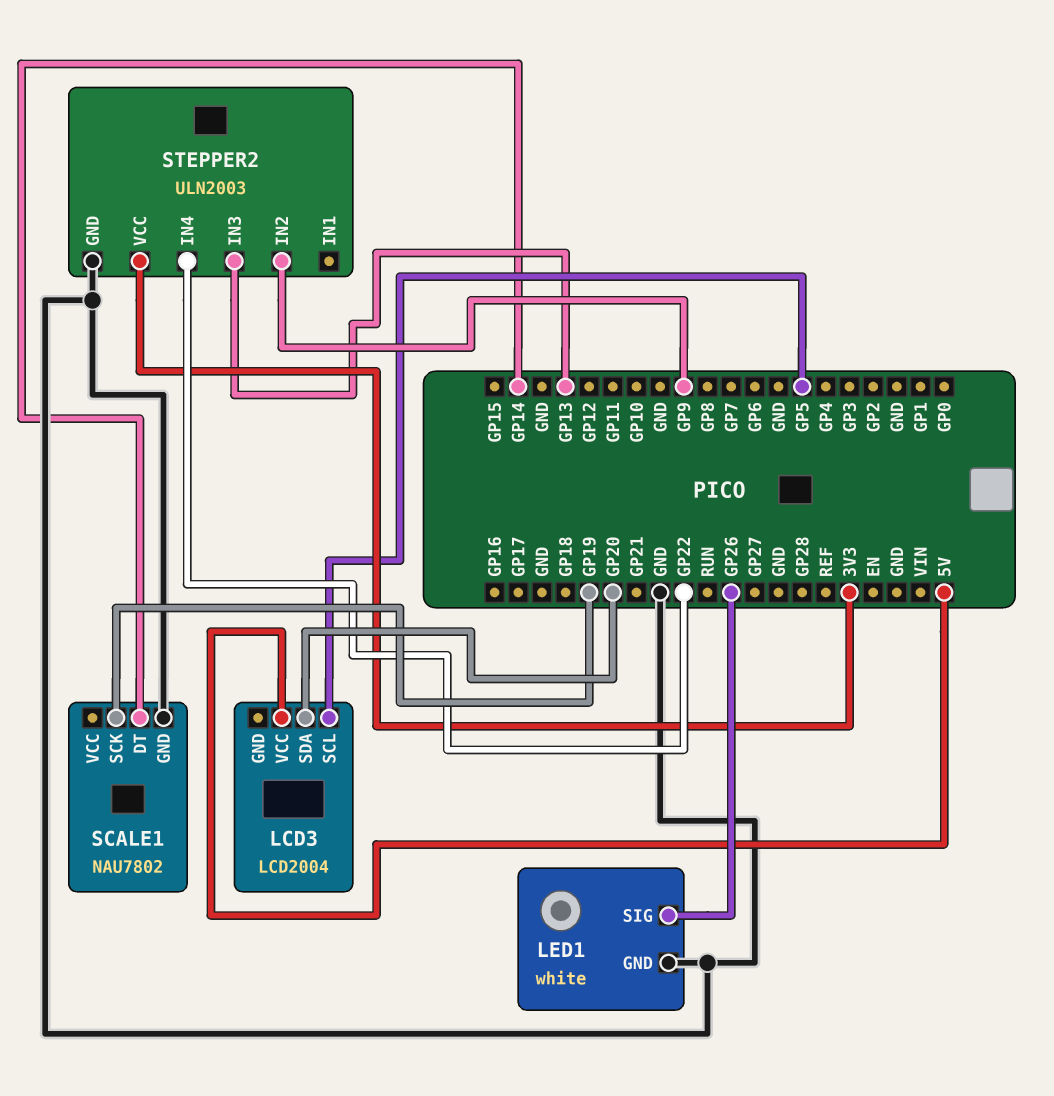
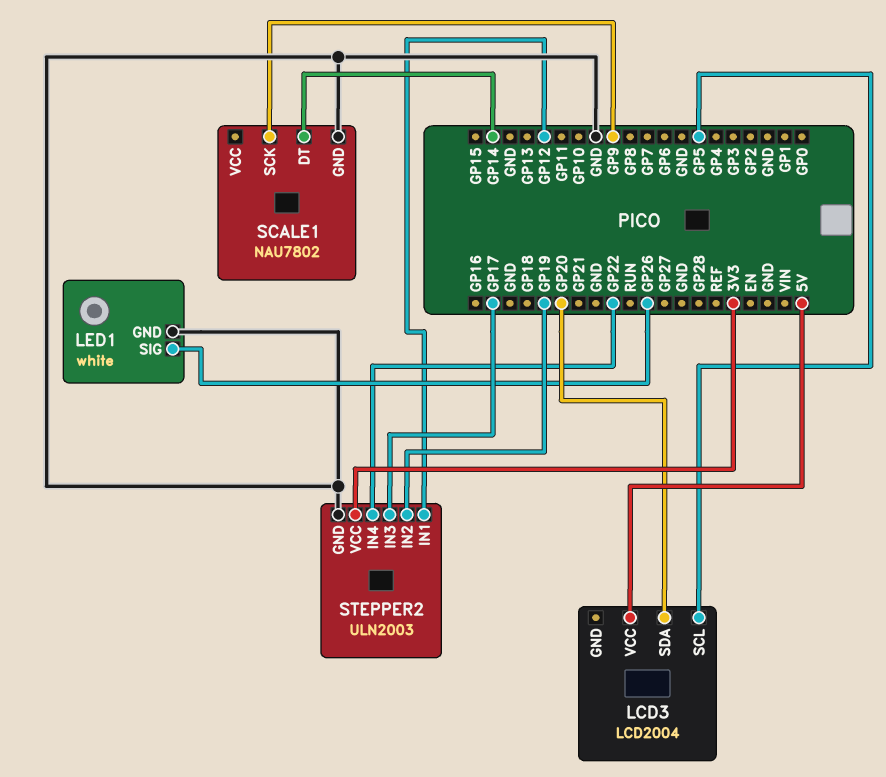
SCALE1 pin SCK: GP19 -> GP9
STEPPER2 pin IN1: none -> GP12
STEPPER2 pin IN2: GP9 -> GP19
STEPPER2 pin IN3: GP13 -> GP17

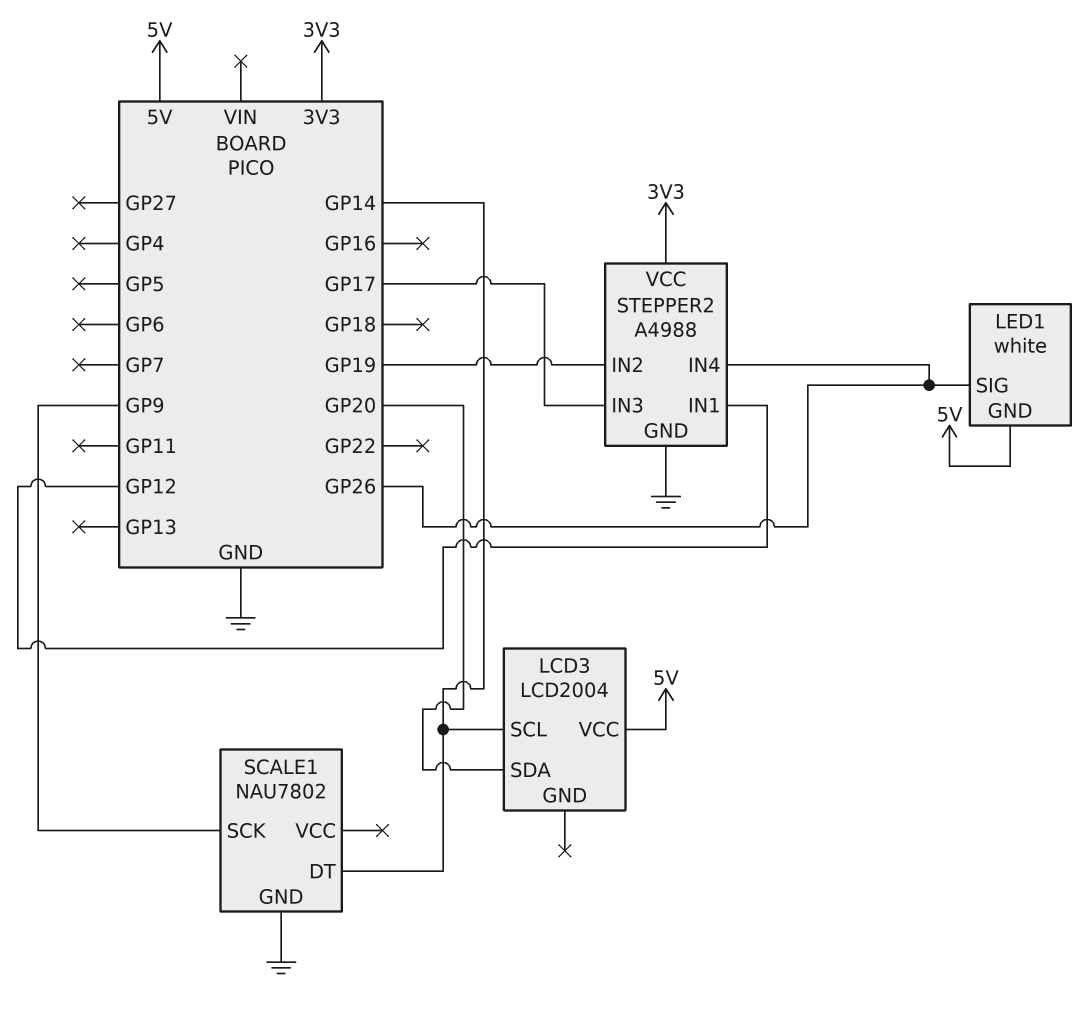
LCD3 pin SCL: GP5 -> GP14
LED1 pin GND: GND -> 5V
STEPPER2: ULN2003 -> A4988
STEPPER2 pin IN4: GP22 -> GP26

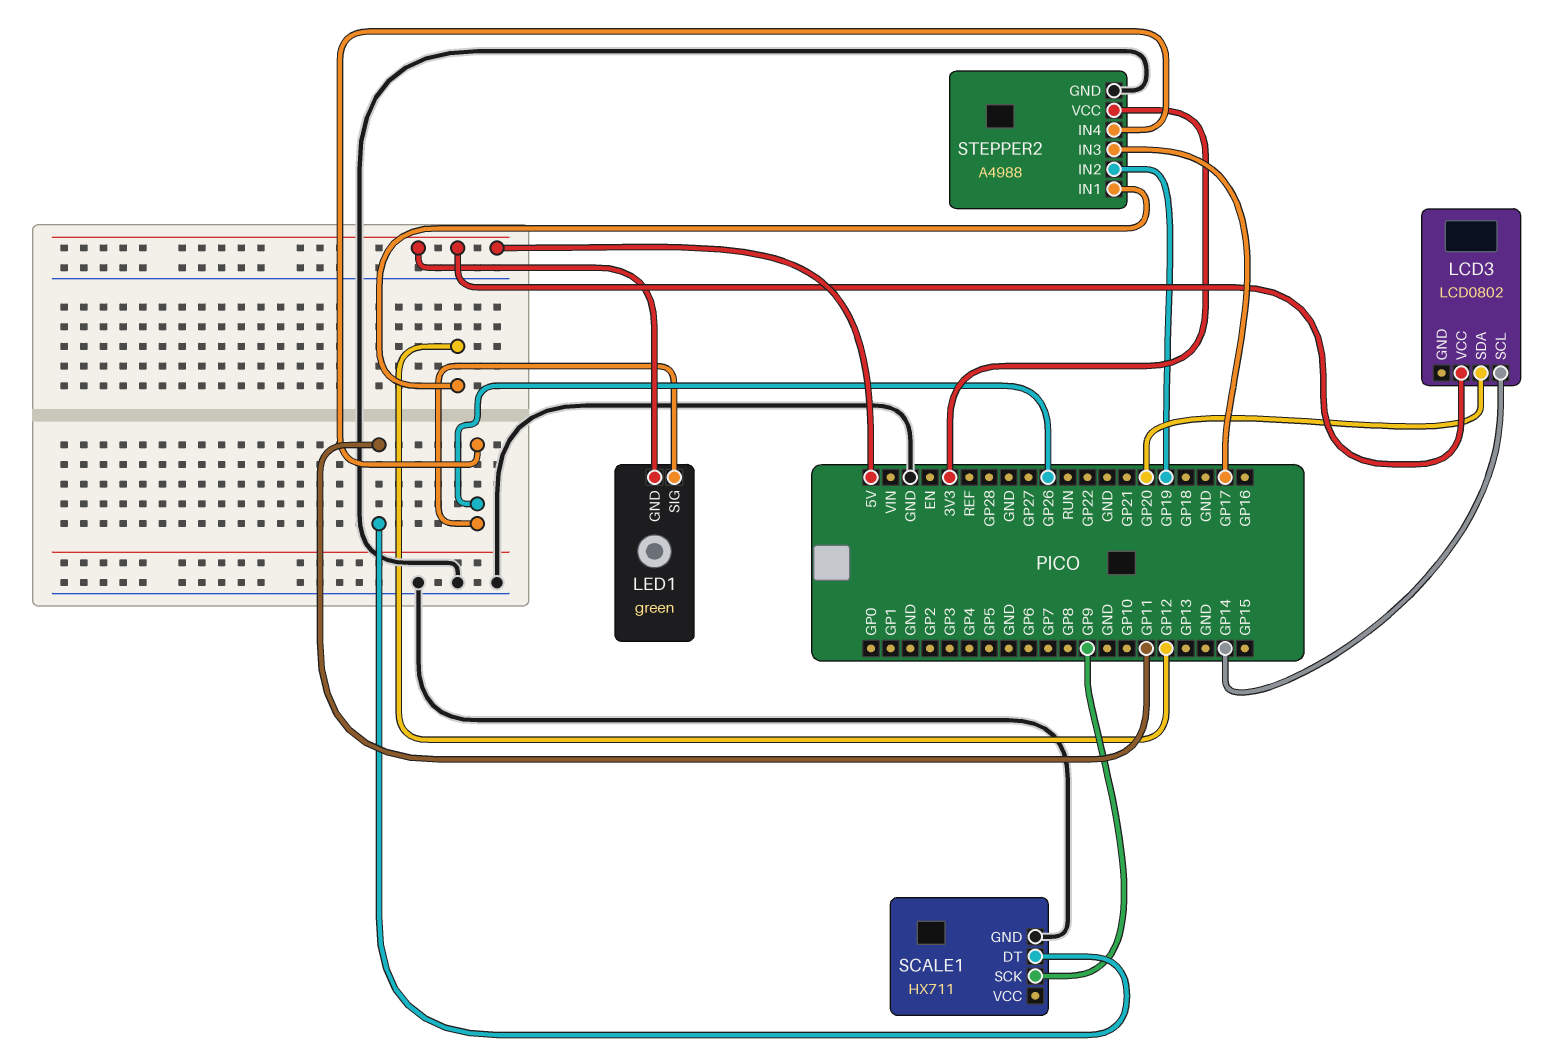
LCD3: LCD2004 -> LCD0802
LED1: white -> green
SCALE1: NAU7802 -> HX711
SCALE1 pin DT: GP14 -> GP11

